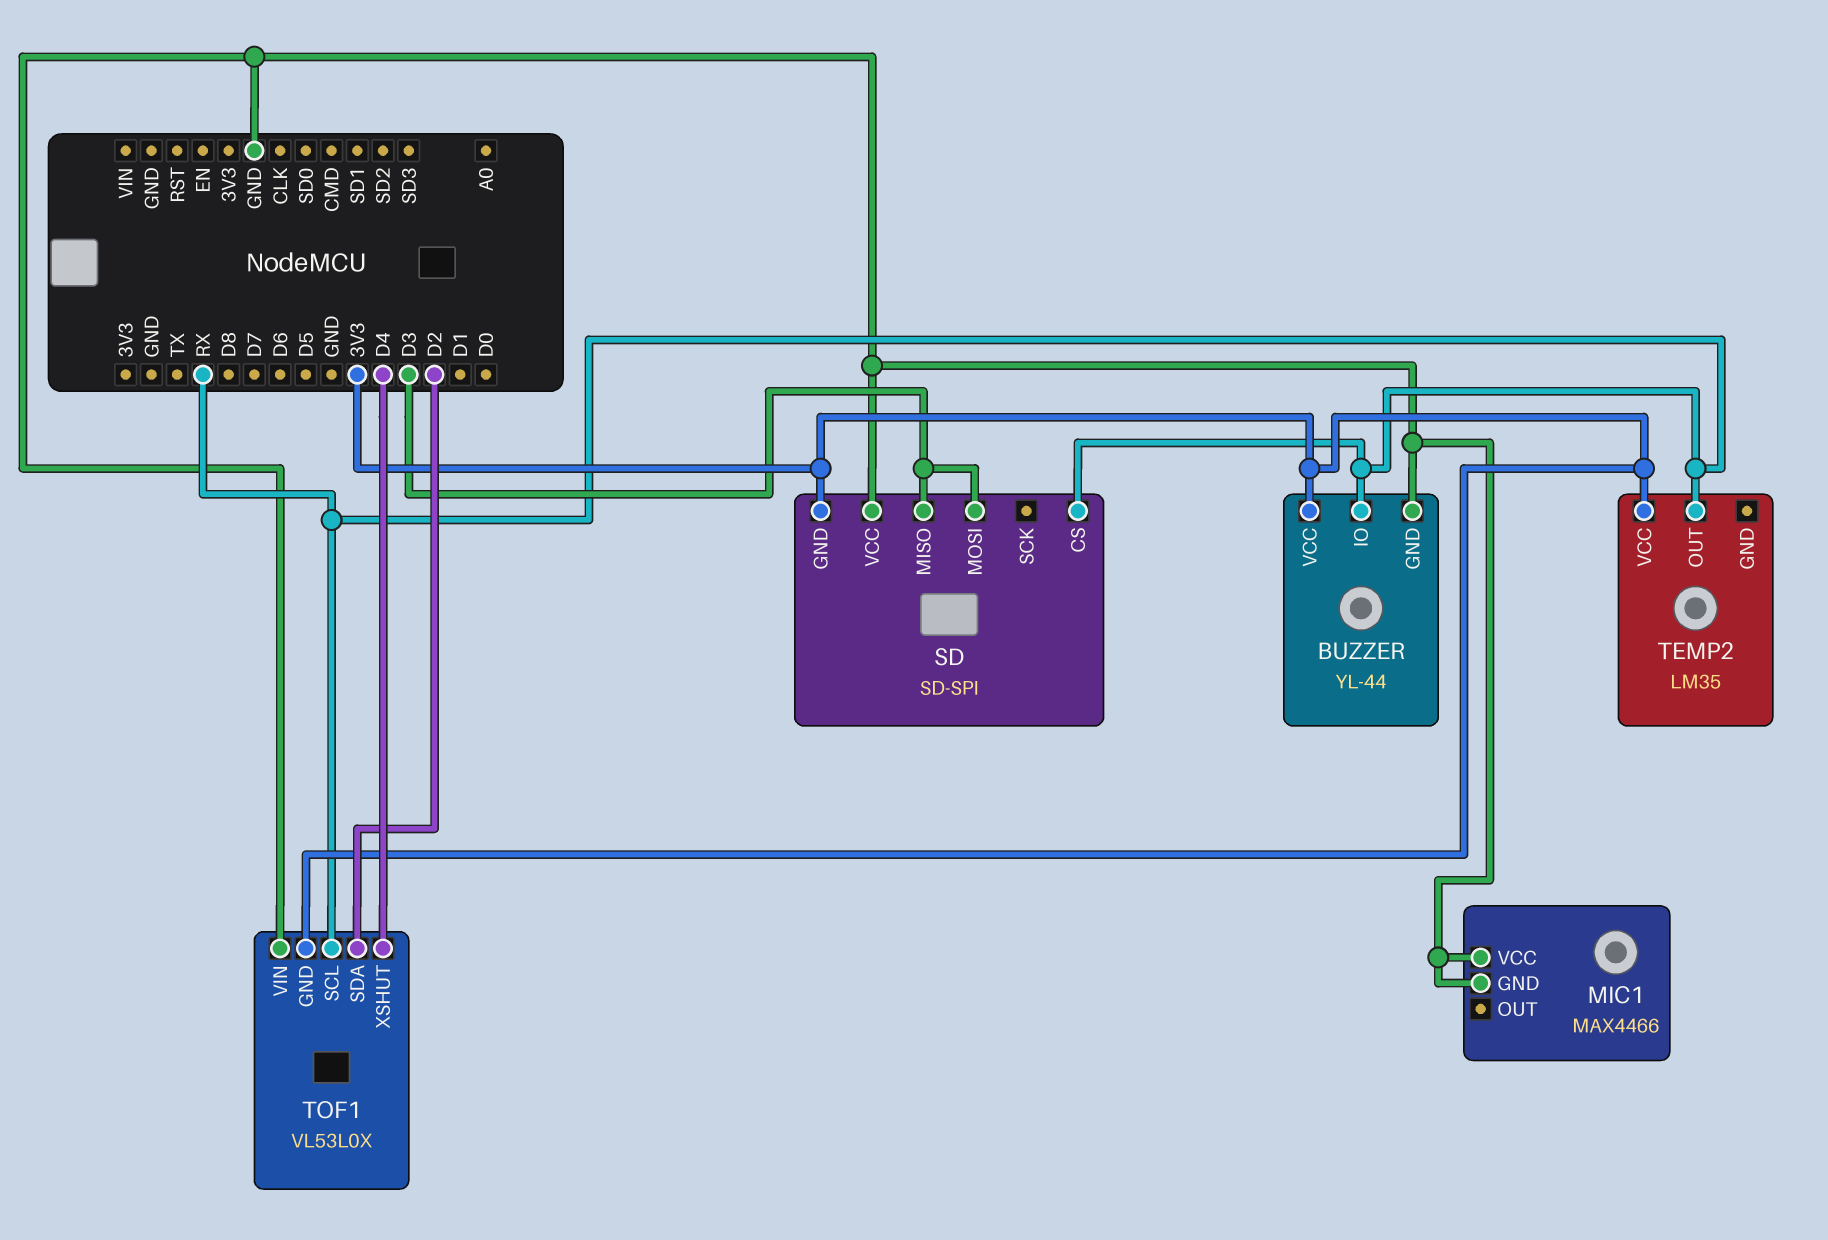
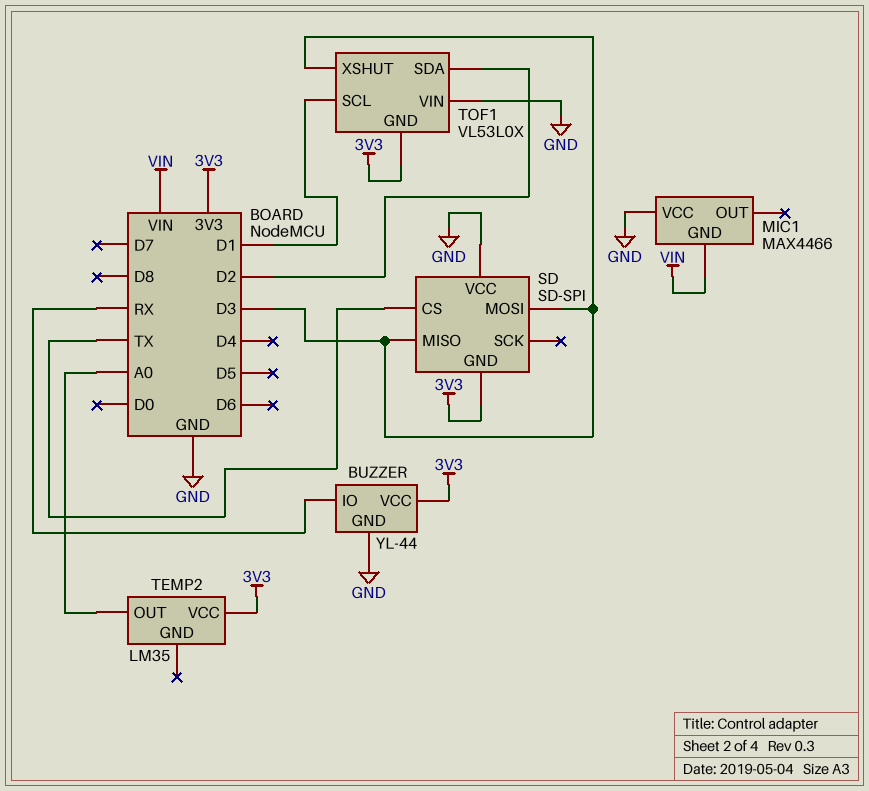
MIC1 pin GND: GND -> VIN
SD pin CS: RX -> TX
TEMP2 pin OUT: RX -> A0
TOF1 pin SCL: RX -> D1
TOF1 pin XSHUT: D4 -> D3

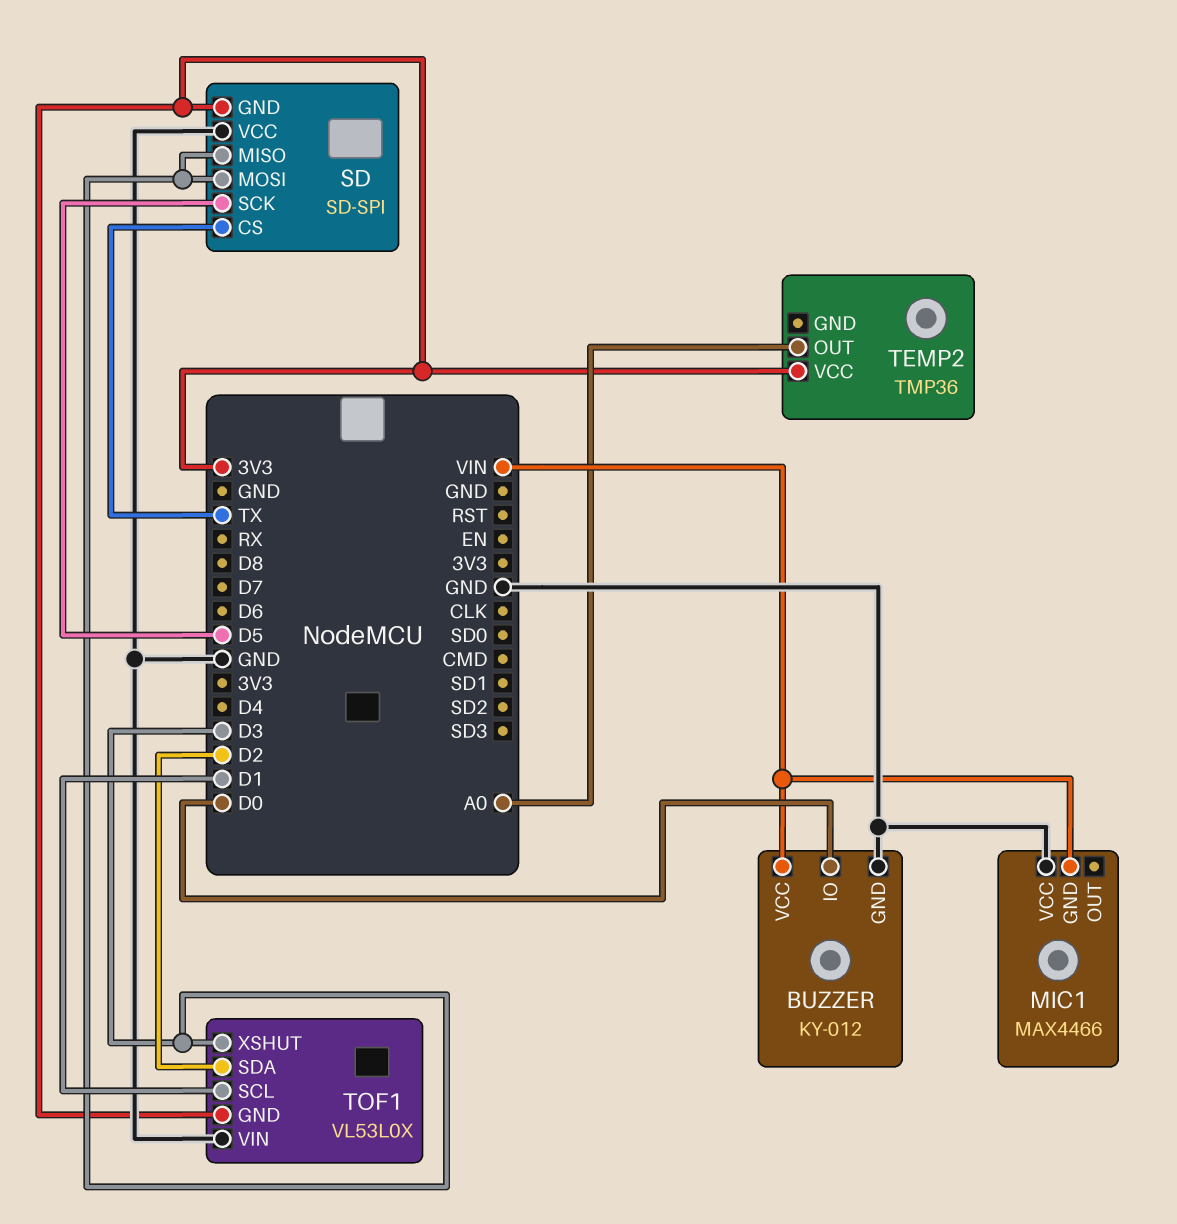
BUZZER: YL-44 -> KY-012
BUZZER pin IO: RX -> D0
BUZZER pin VCC: 3V3 -> VIN
SD pin SCK: none -> D5
TEMP2: LM35 -> TMP36

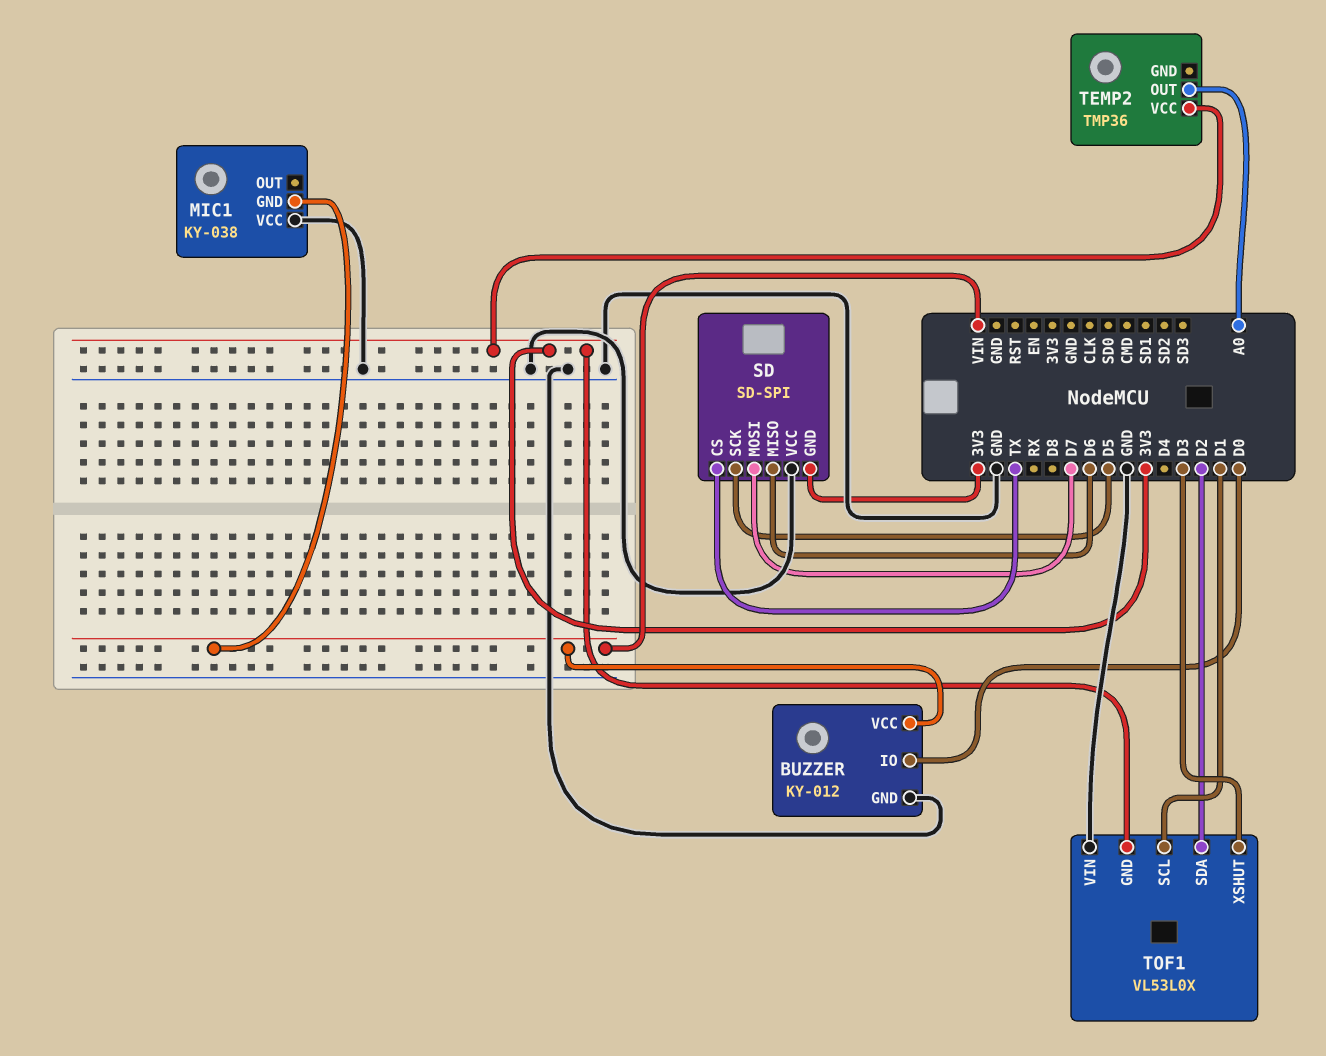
MIC1: MAX4466 -> KY-038
SD pin MISO: D3 -> D6
SD pin MOSI: D3 -> D7

